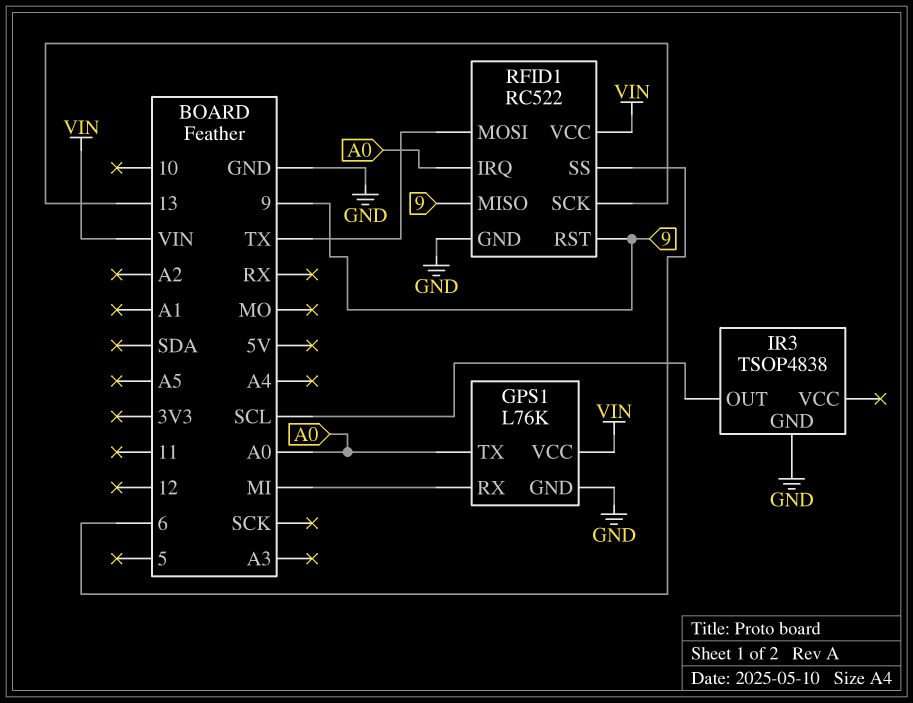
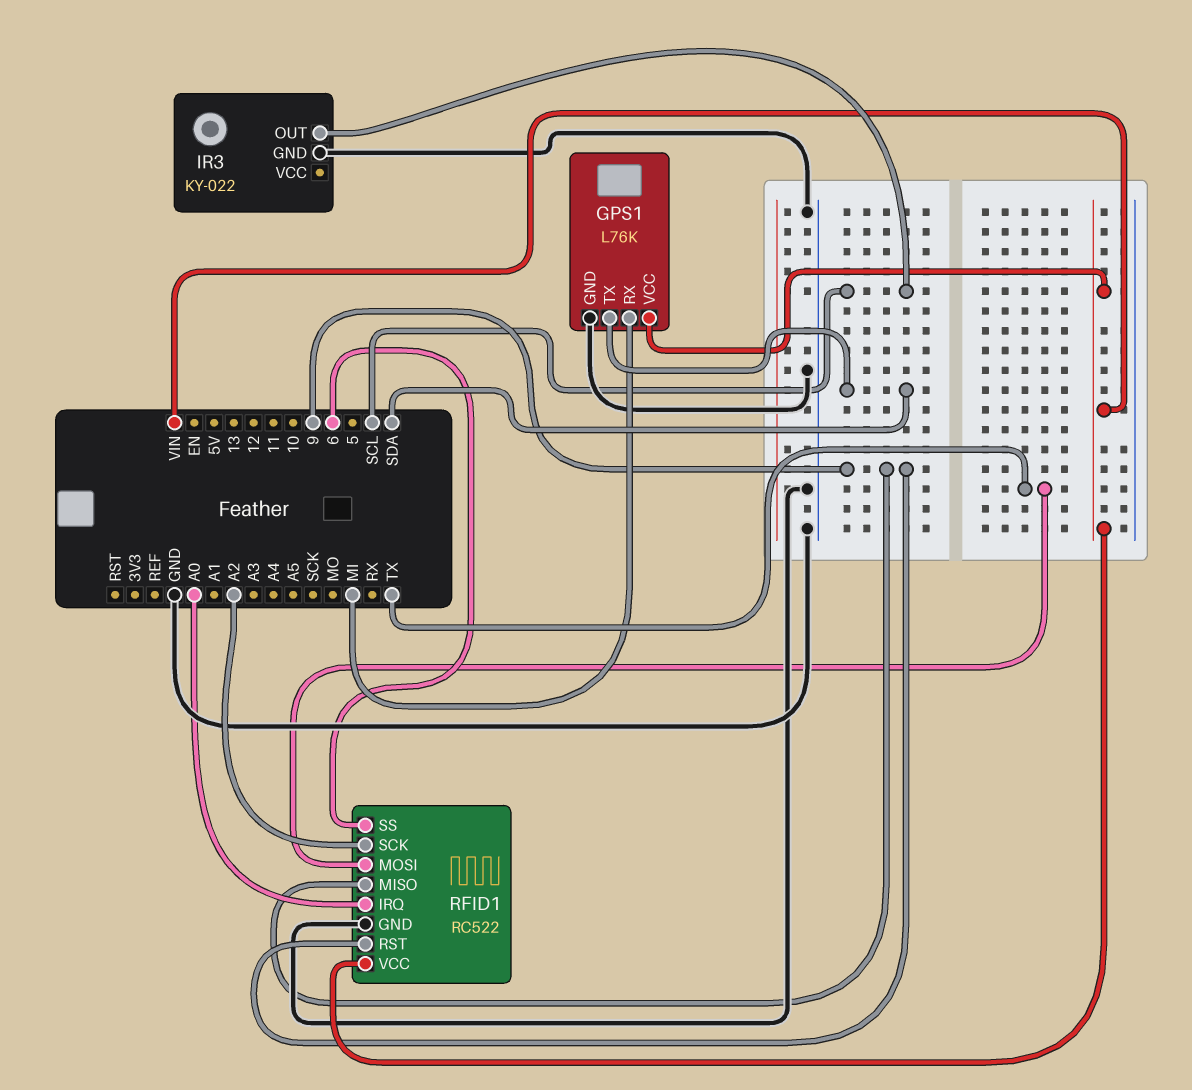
GPS1 pin TX: A0 -> SDA
IR3: TSOP4838 -> KY-022
RFID1 pin SCK: 13 -> A2

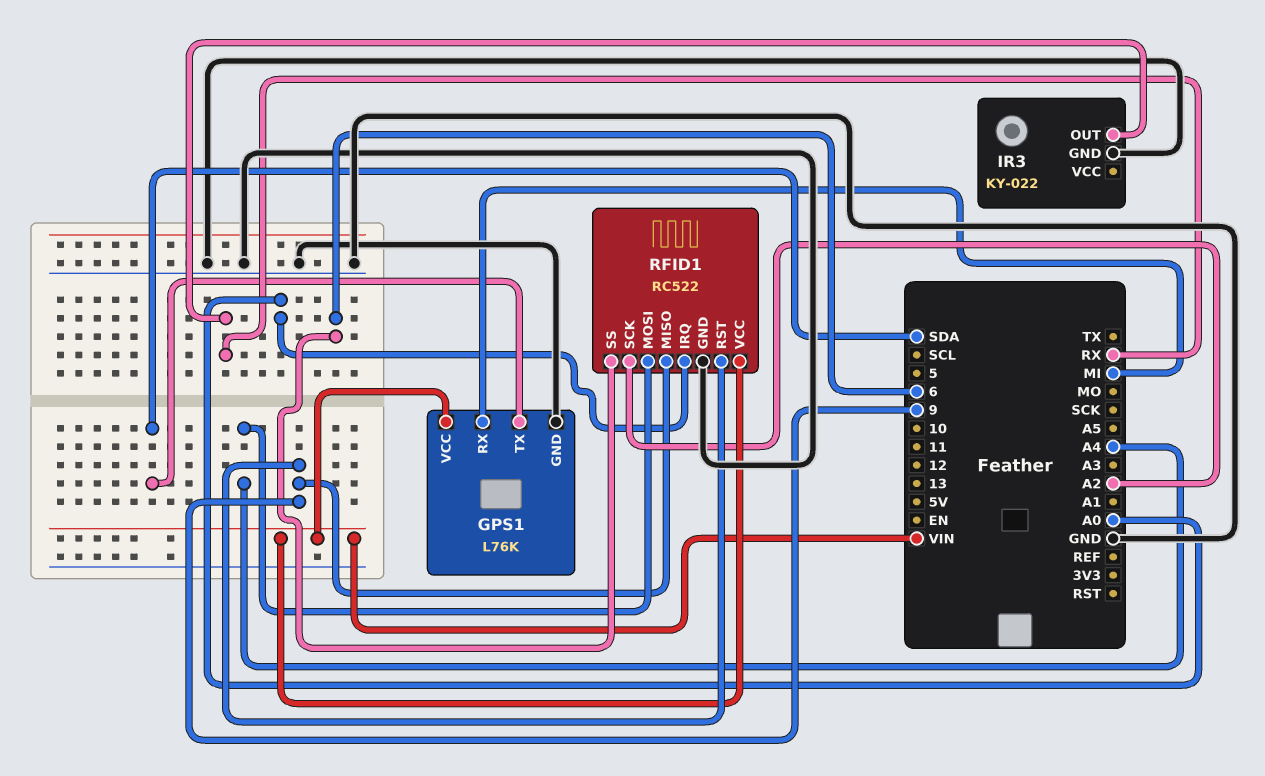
IR3 pin OUT: SCL -> RX
RFID1 pin MOSI: TX -> A4

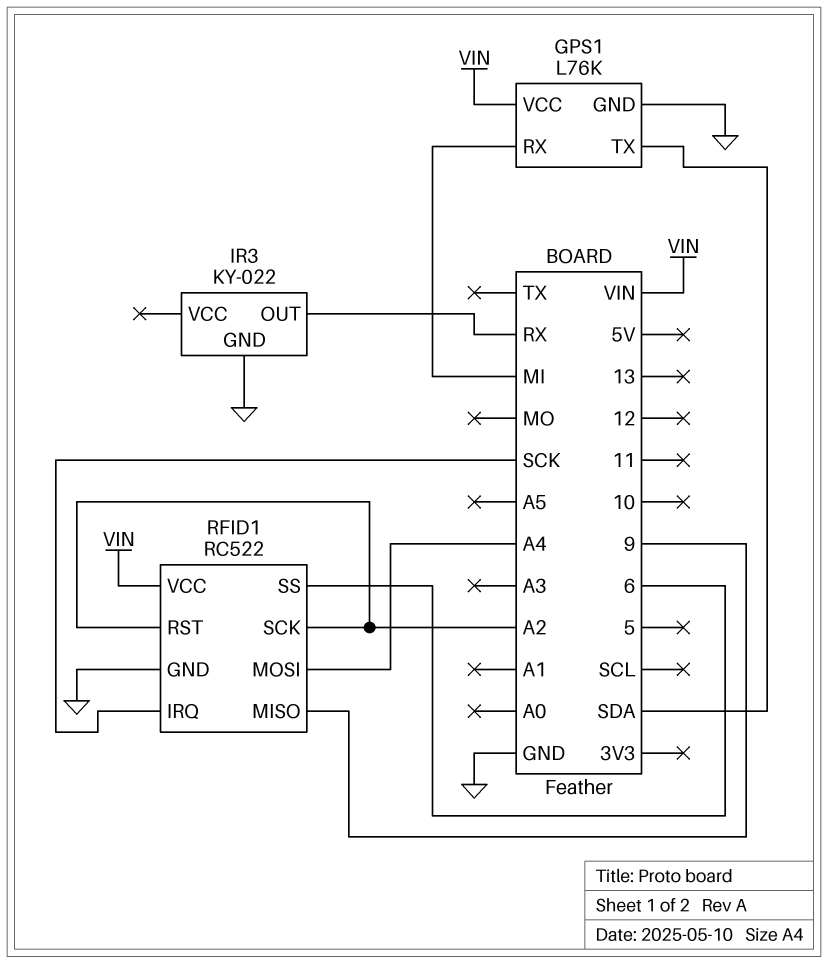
RFID1 pin IRQ: A0 -> SCK
RFID1 pin RST: 9 -> A2

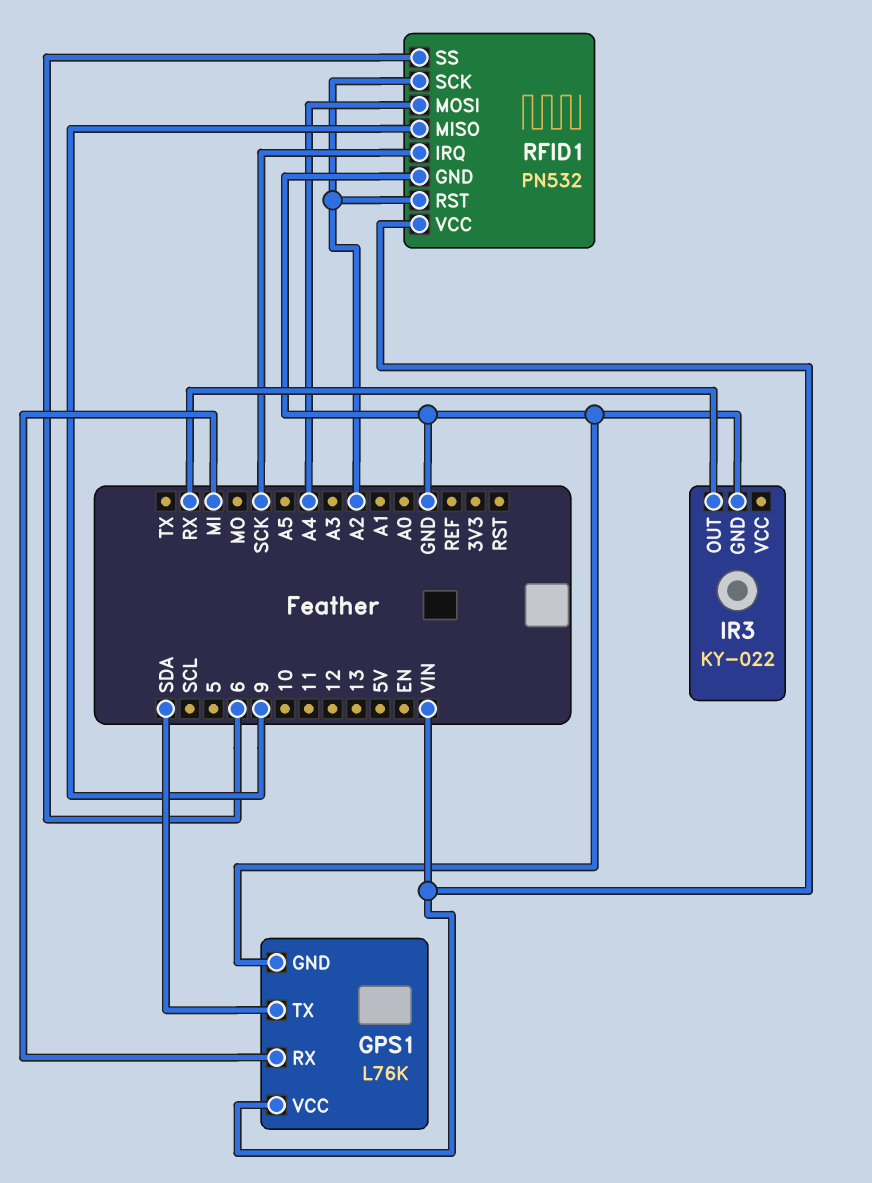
RFID1: RC522 -> PN532

